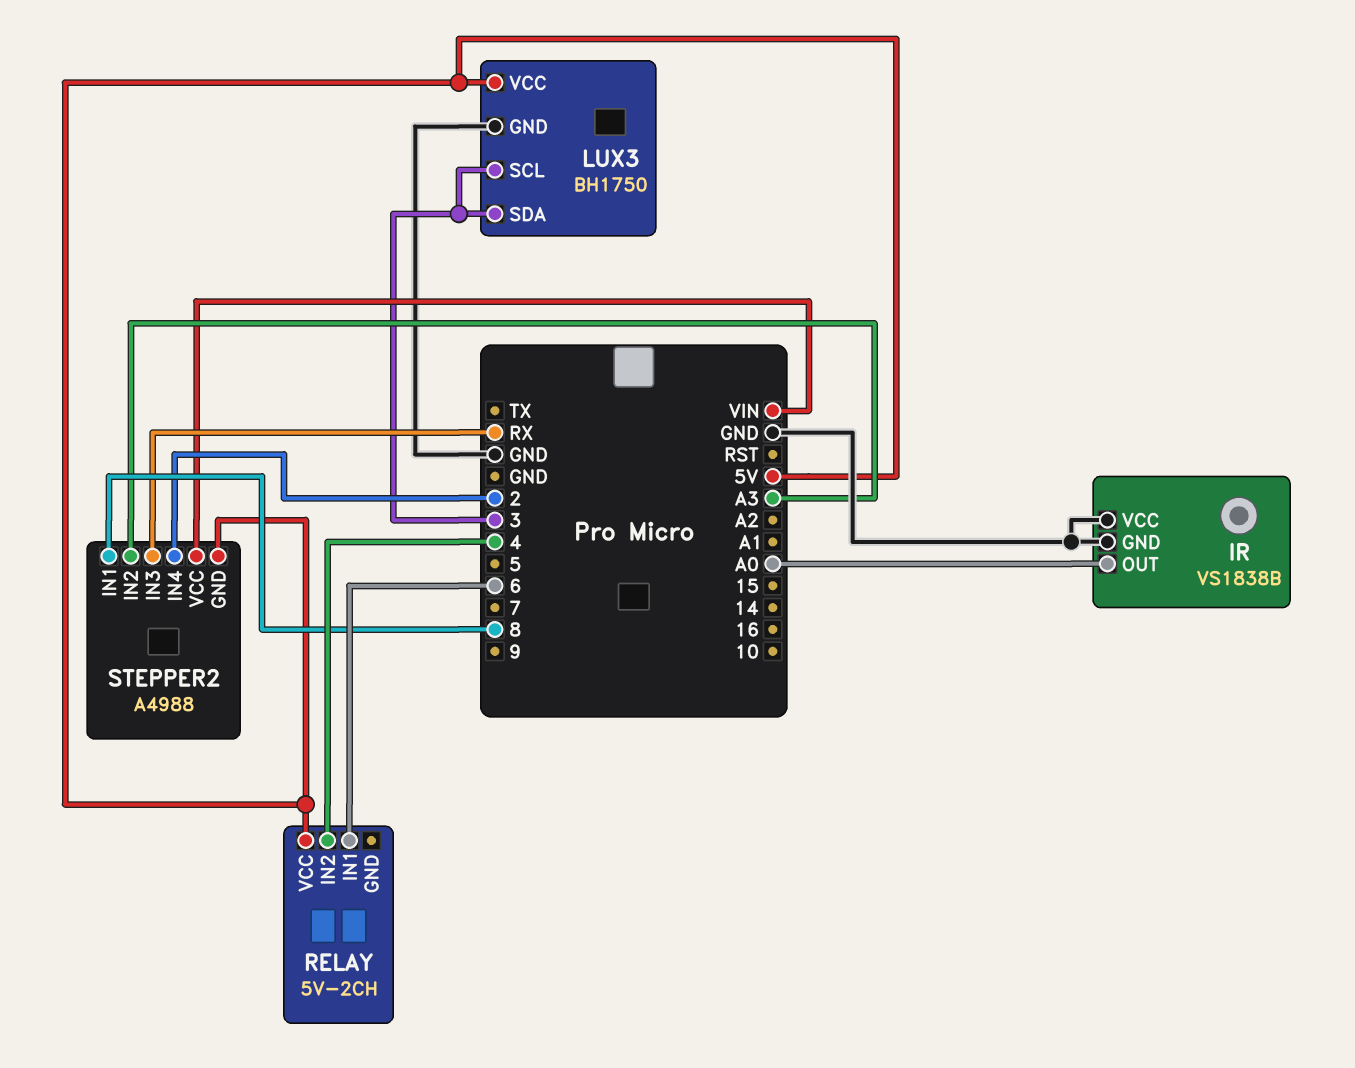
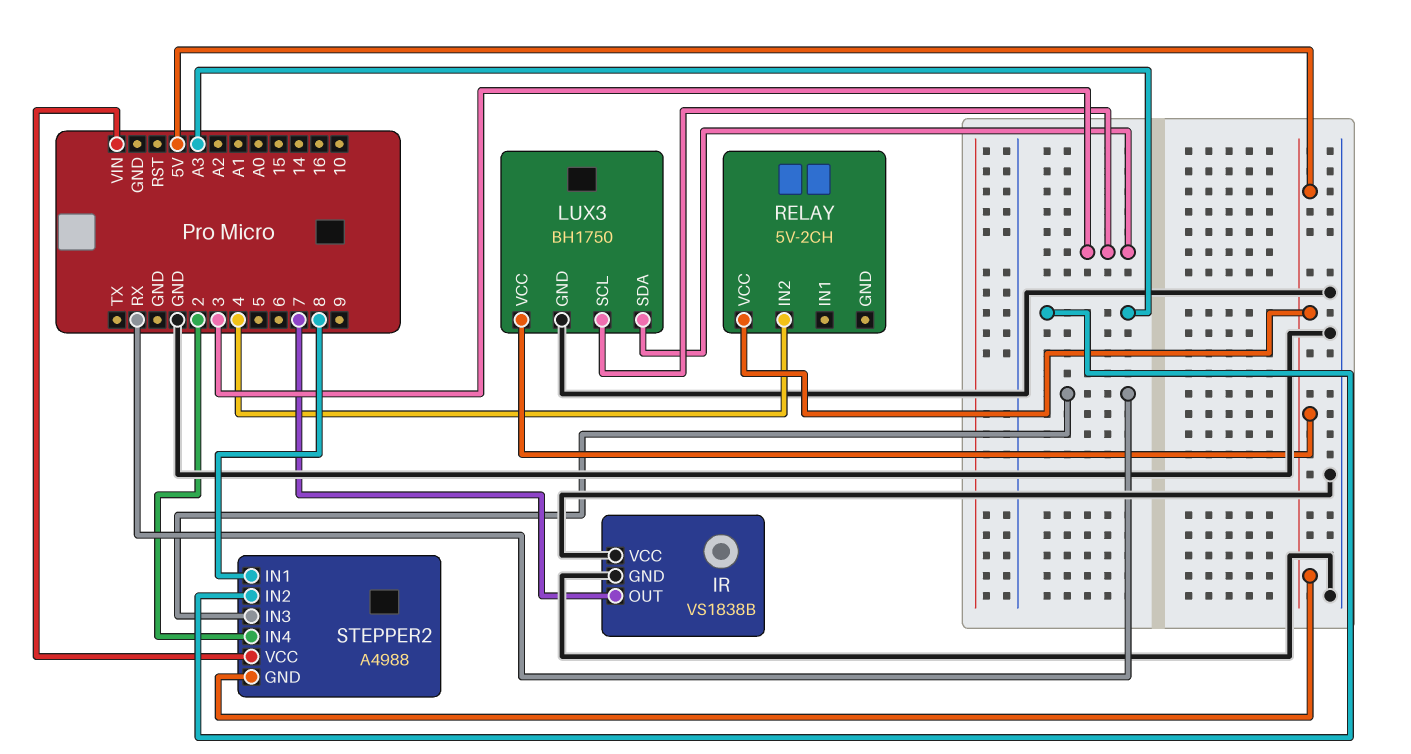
IR pin OUT: A0 -> 7
RELAY pin IN1: 6 -> none

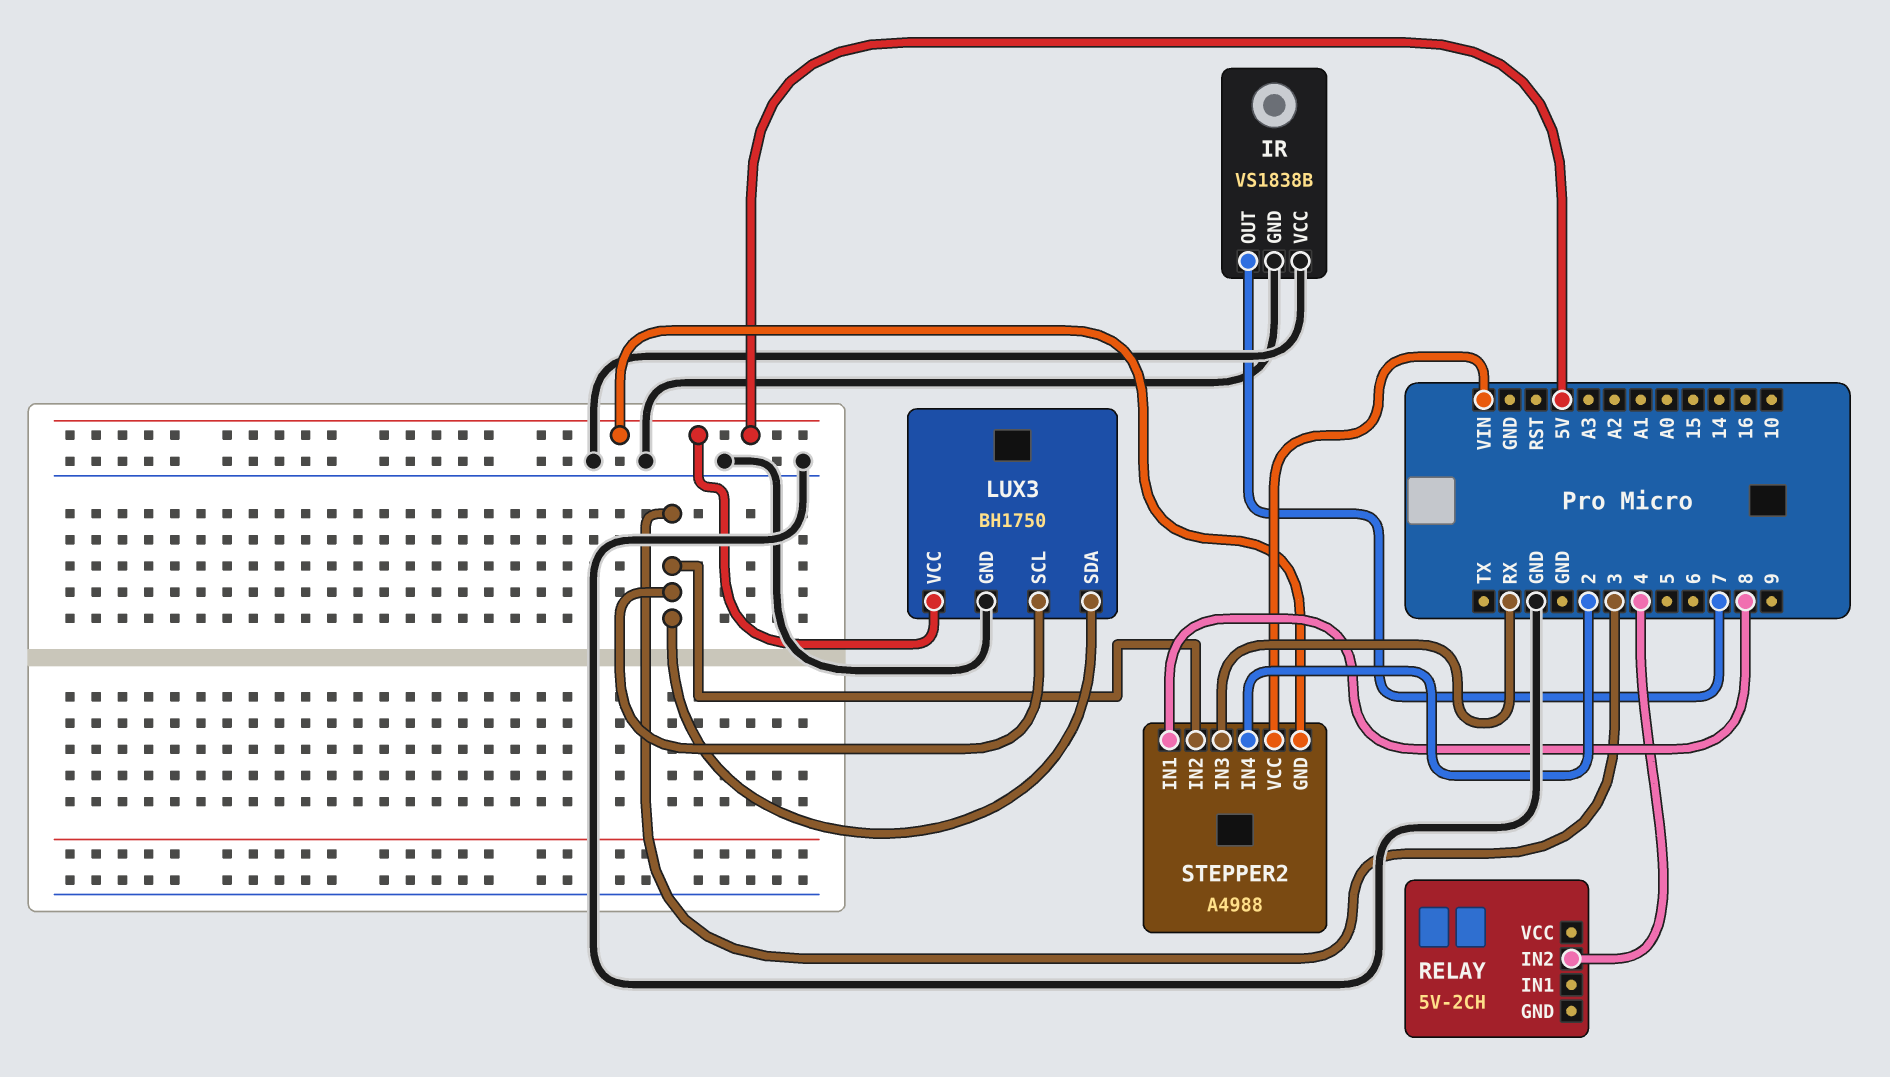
RELAY pin VCC: 5V -> none
STEPPER2 pin IN2: A3 -> 3

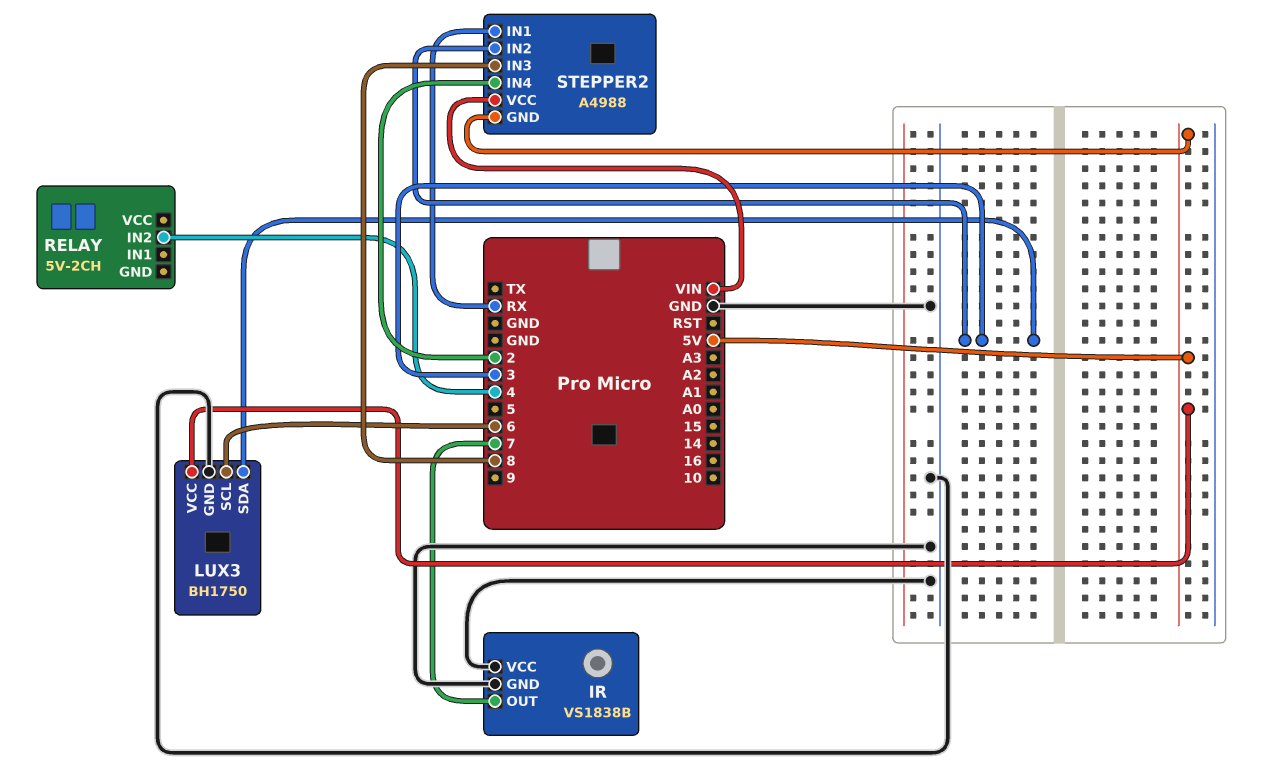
LUX3 pin SCL: 3 -> 6
STEPPER2 pin IN1: 8 -> RX
STEPPER2 pin IN3: RX -> 8

